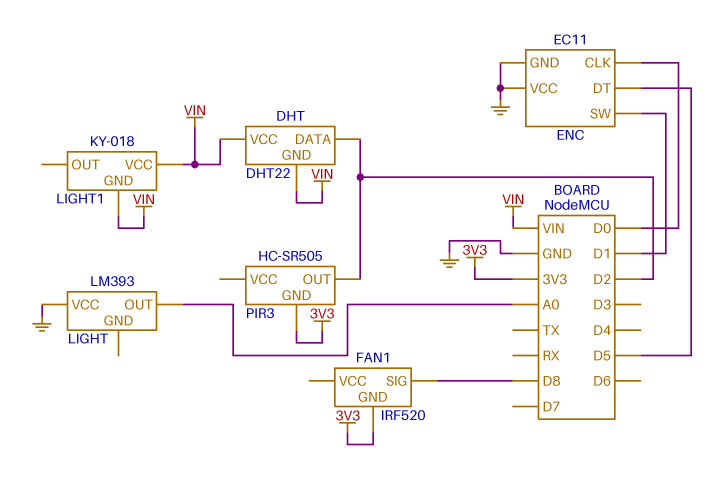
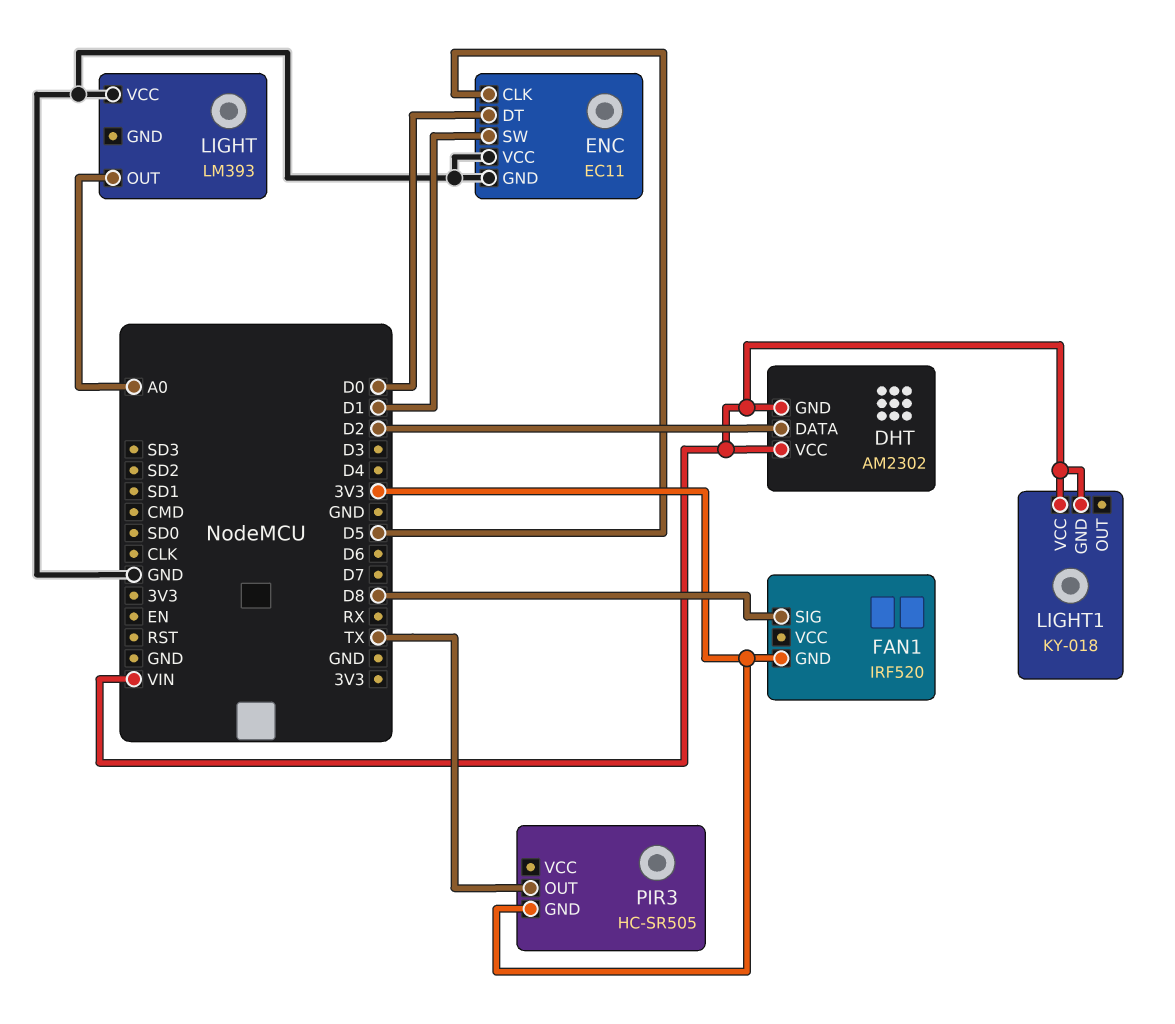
DHT: DHT22 -> AM2302
ENC pin CLK: D0 -> D5
ENC pin DT: D5 -> D0
PIR3 pin OUT: D2 -> TX

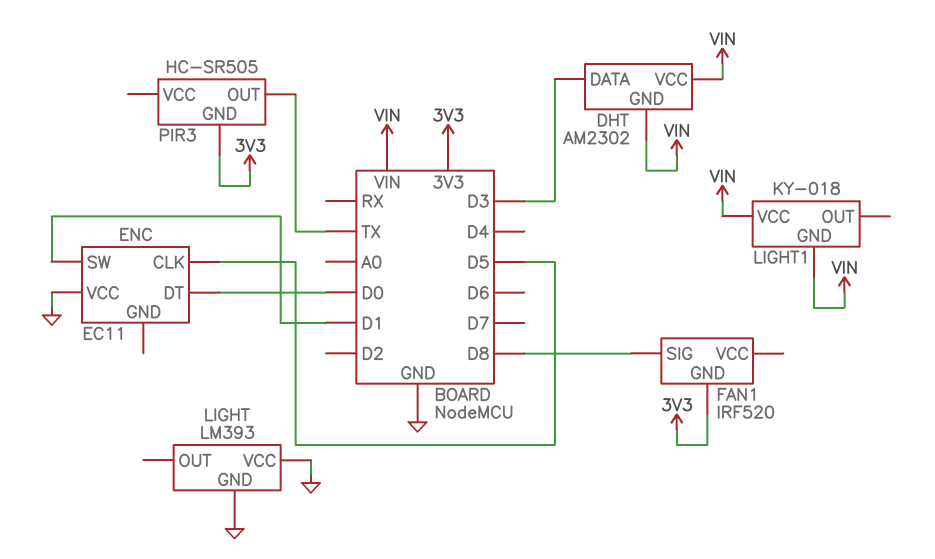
DHT pin DATA: D2 -> D3
ENC pin GND: GND -> none
LIGHT pin GND: none -> GND
LIGHT pin OUT: A0 -> none

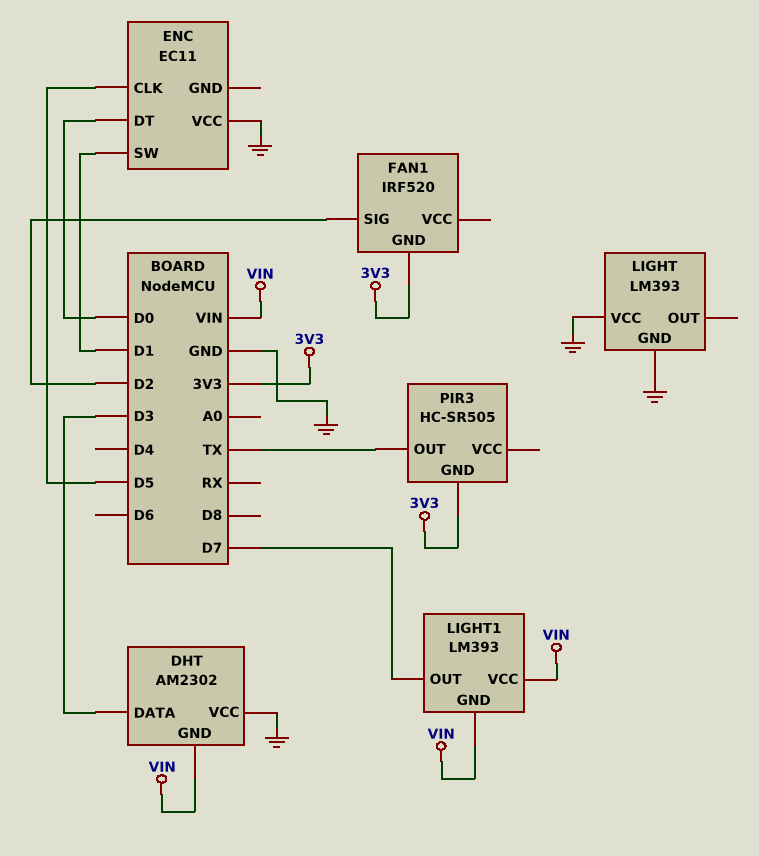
DHT pin VCC: VIN -> GND
FAN1 pin SIG: D8 -> D2
LIGHT1: KY-018 -> LM393
LIGHT1 pin OUT: none -> D7

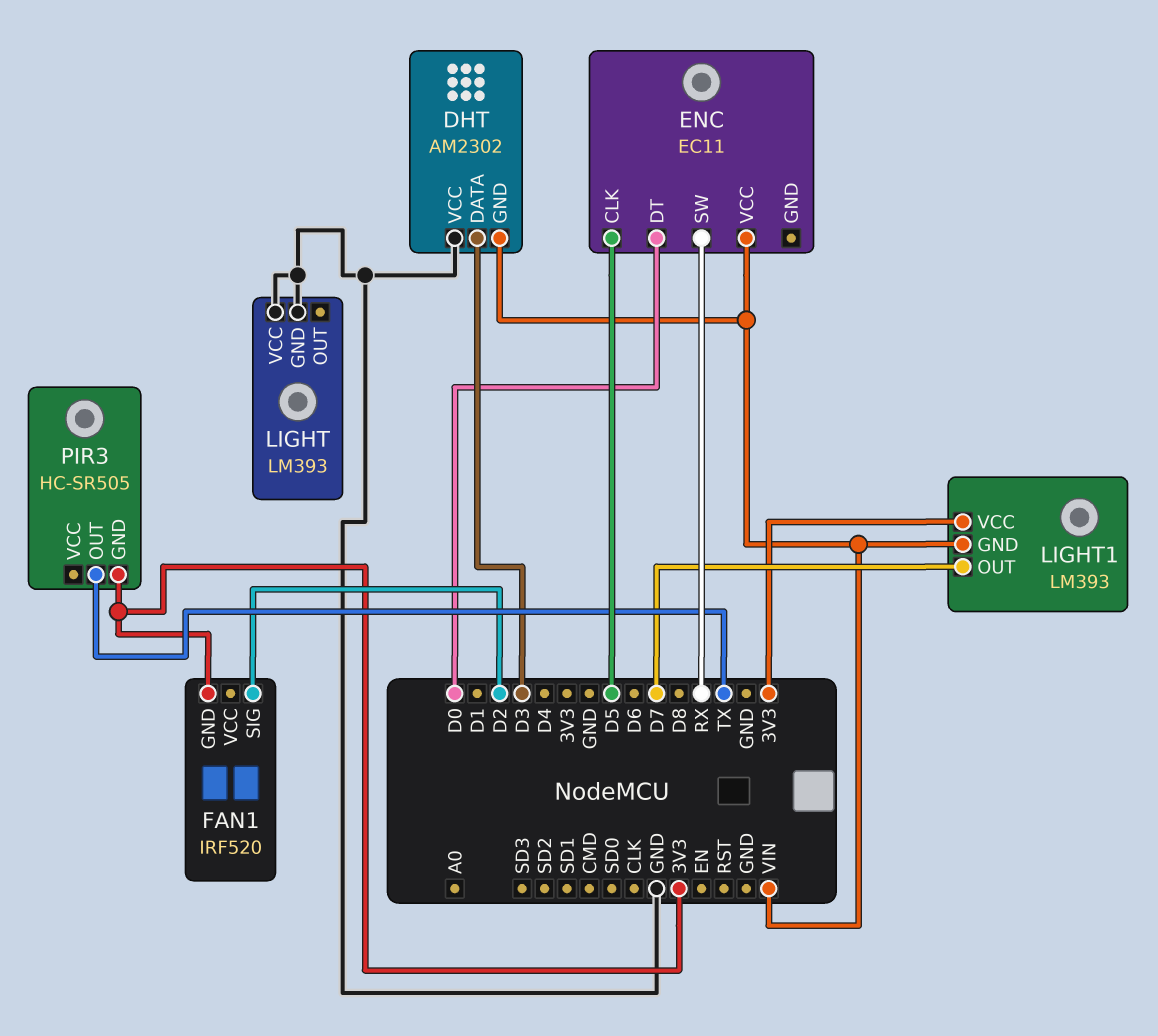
ENC pin SW: D1 -> RX
ENC pin VCC: GND -> VIN
LIGHT1 pin VCC: VIN -> 3V3

